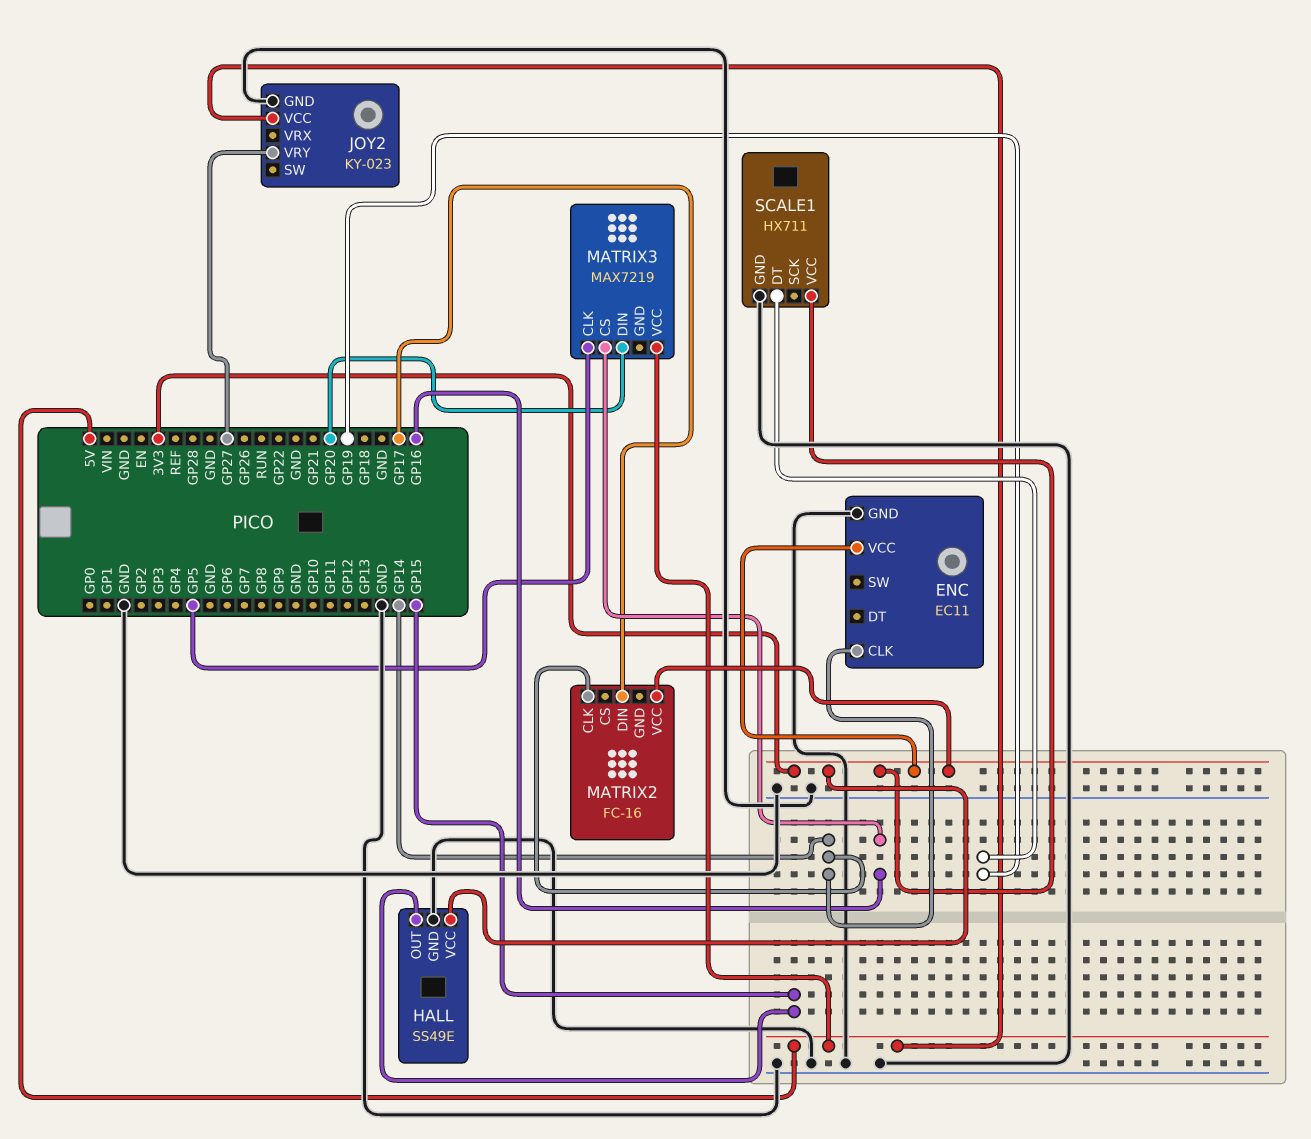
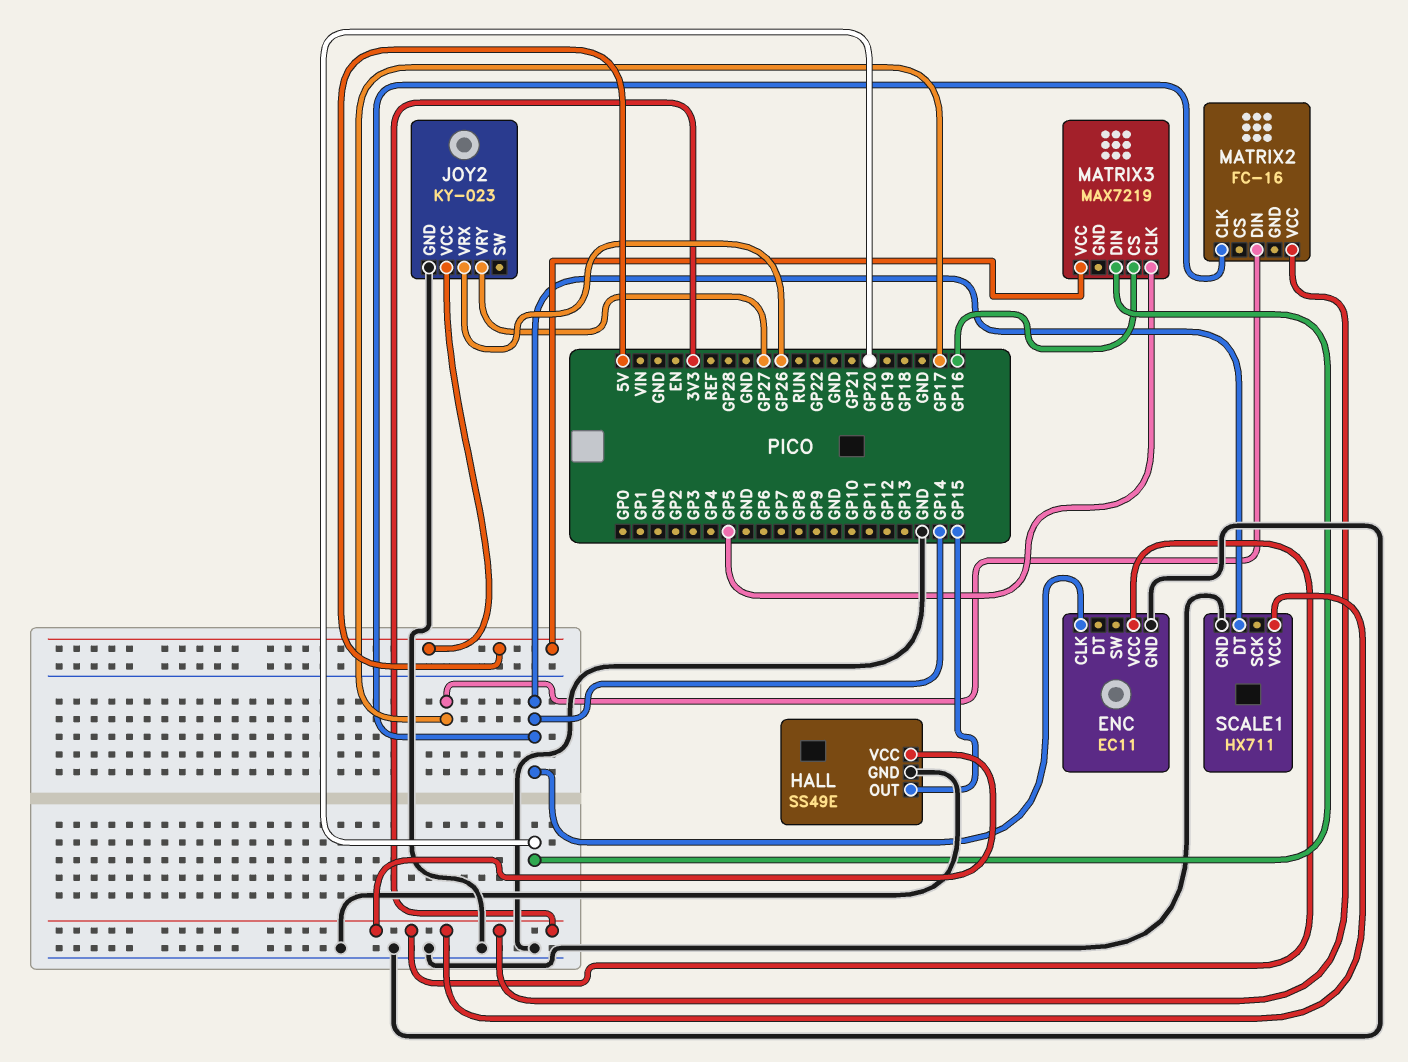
JOY2 pin VRX: none -> GP26
SCALE1 pin DT: GP19 -> GP14

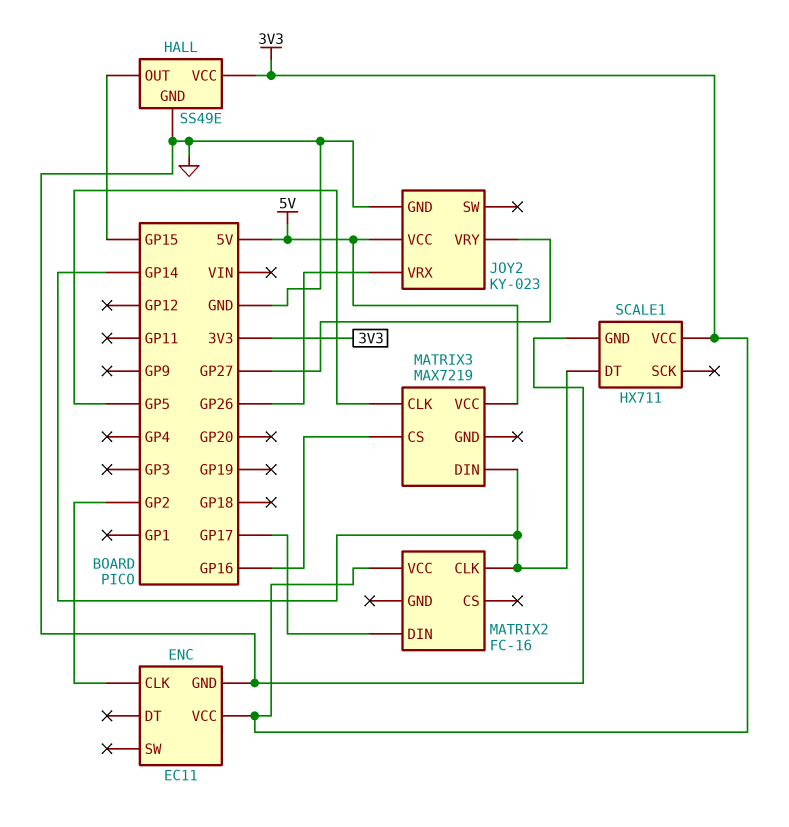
ENC pin CLK: GP14 -> GP2
MATRIX3 pin DIN: GP20 -> GP14

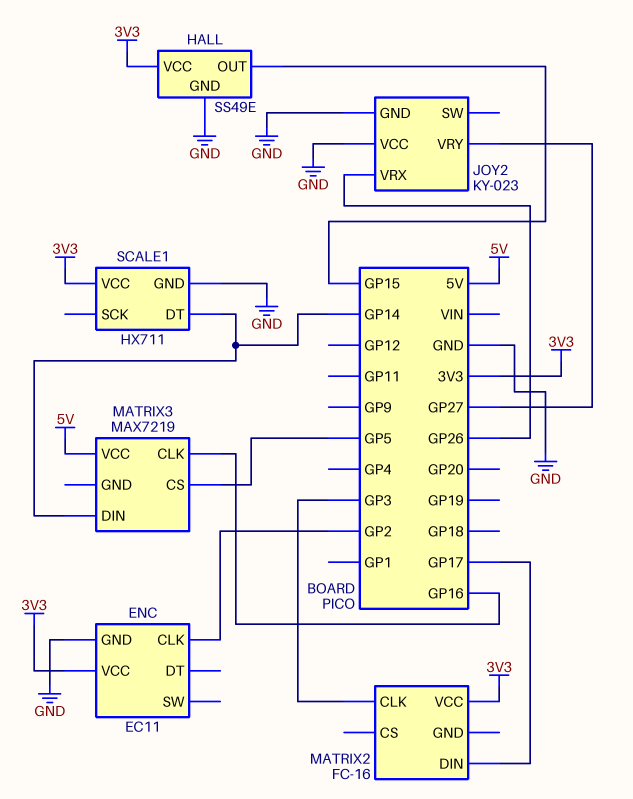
JOY2 pin VCC: 5V -> GND
MATRIX2 pin CLK: GP14 -> GP3
MATRIX3 pin CLK: GP5 -> GP16
MATRIX3 pin CS: GP16 -> GP5

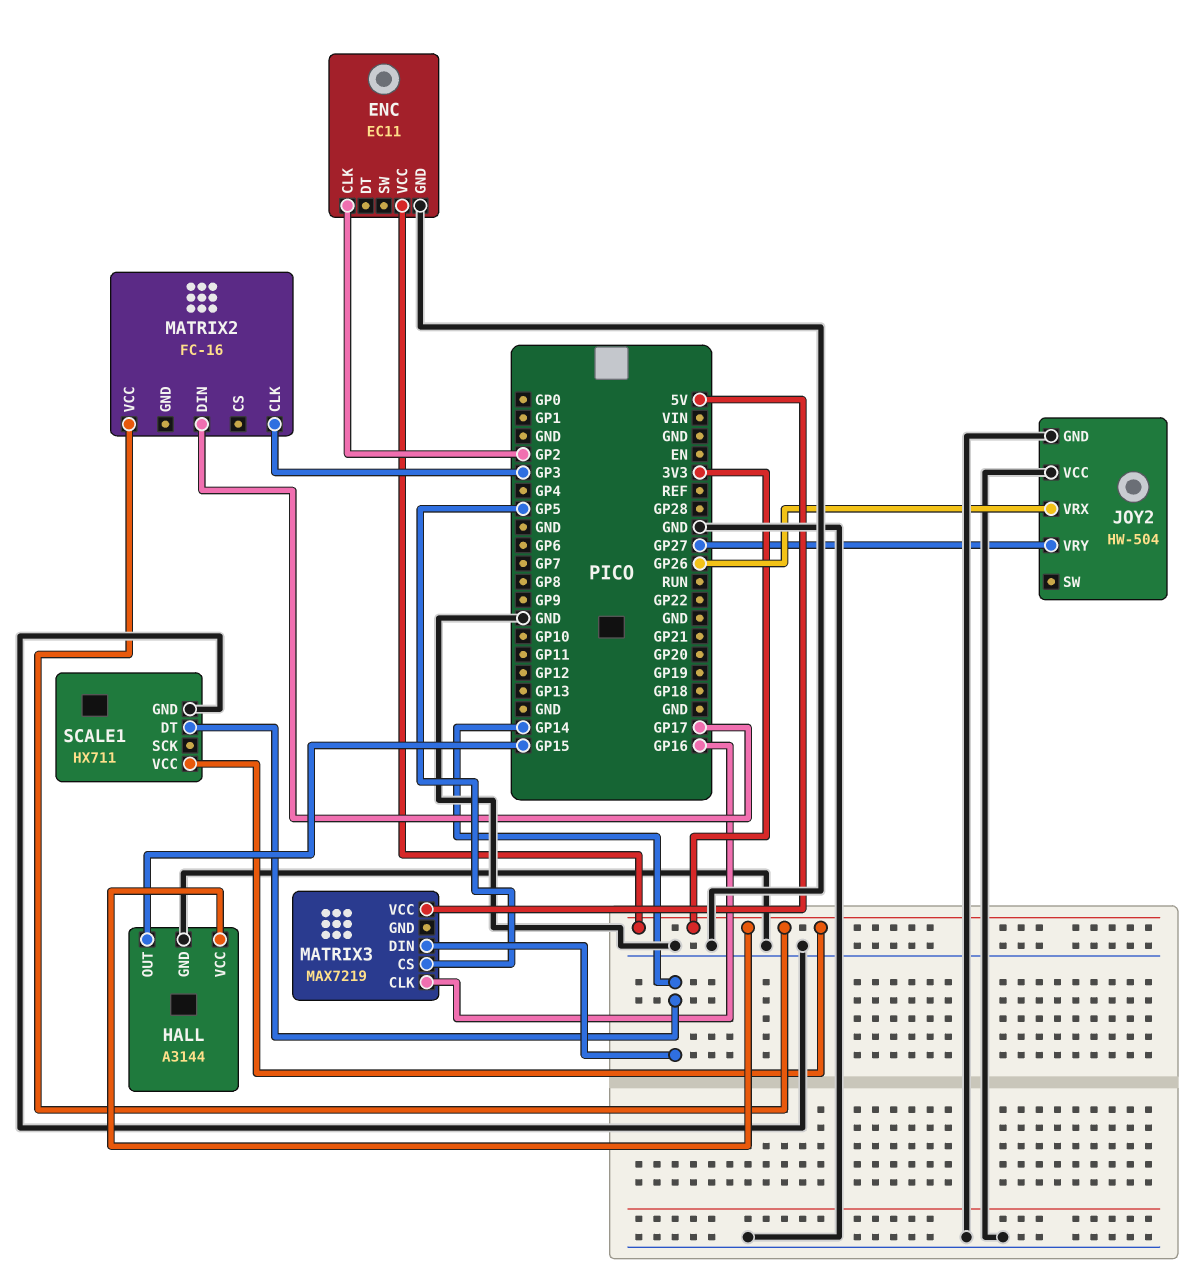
HALL: SS49E -> A3144
JOY2: KY-023 -> HW-504

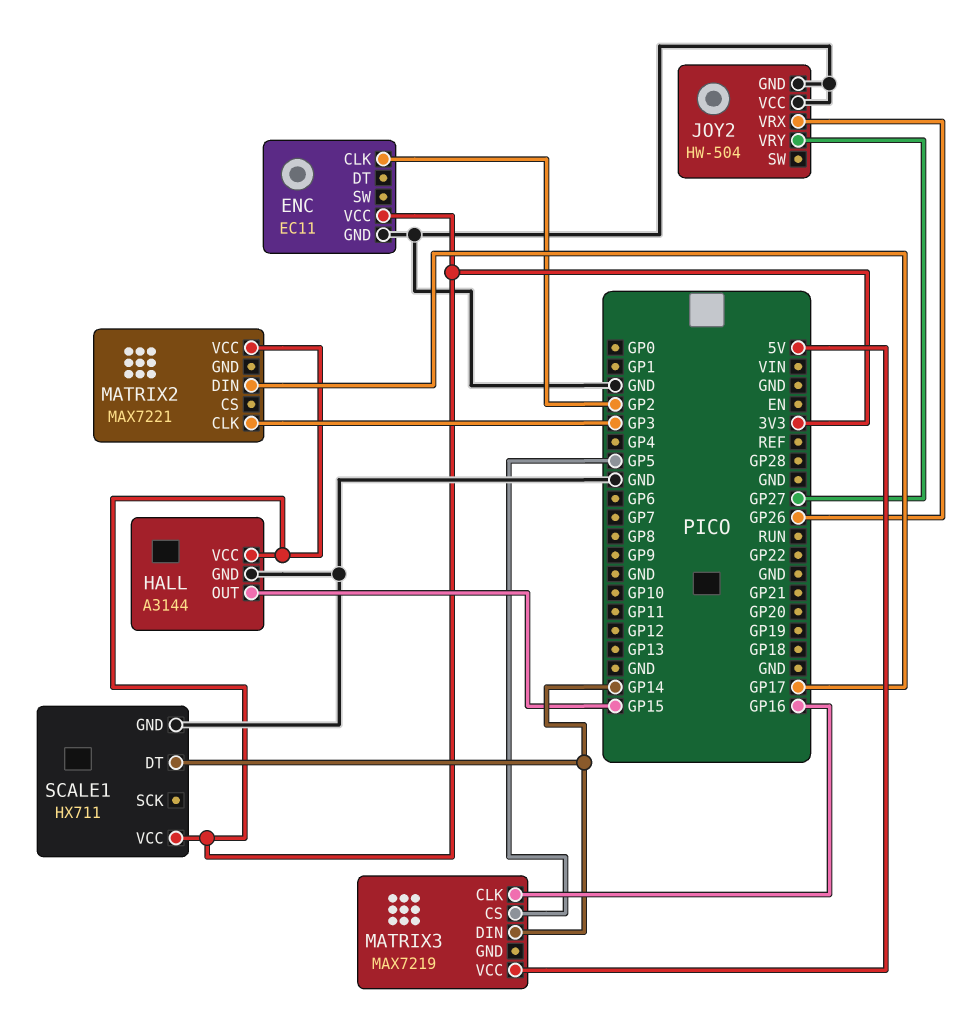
MATRIX2: FC-16 -> MAX7221

